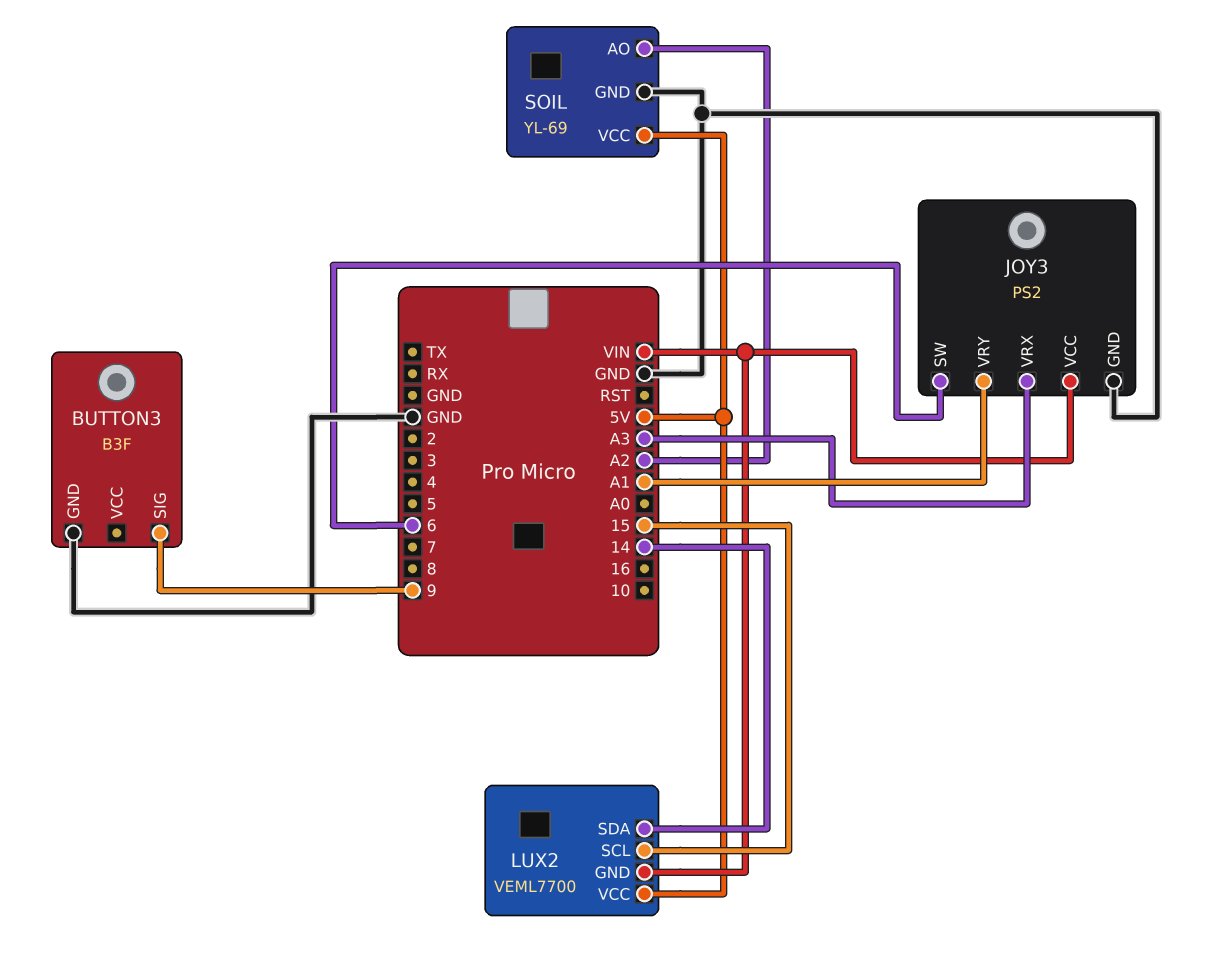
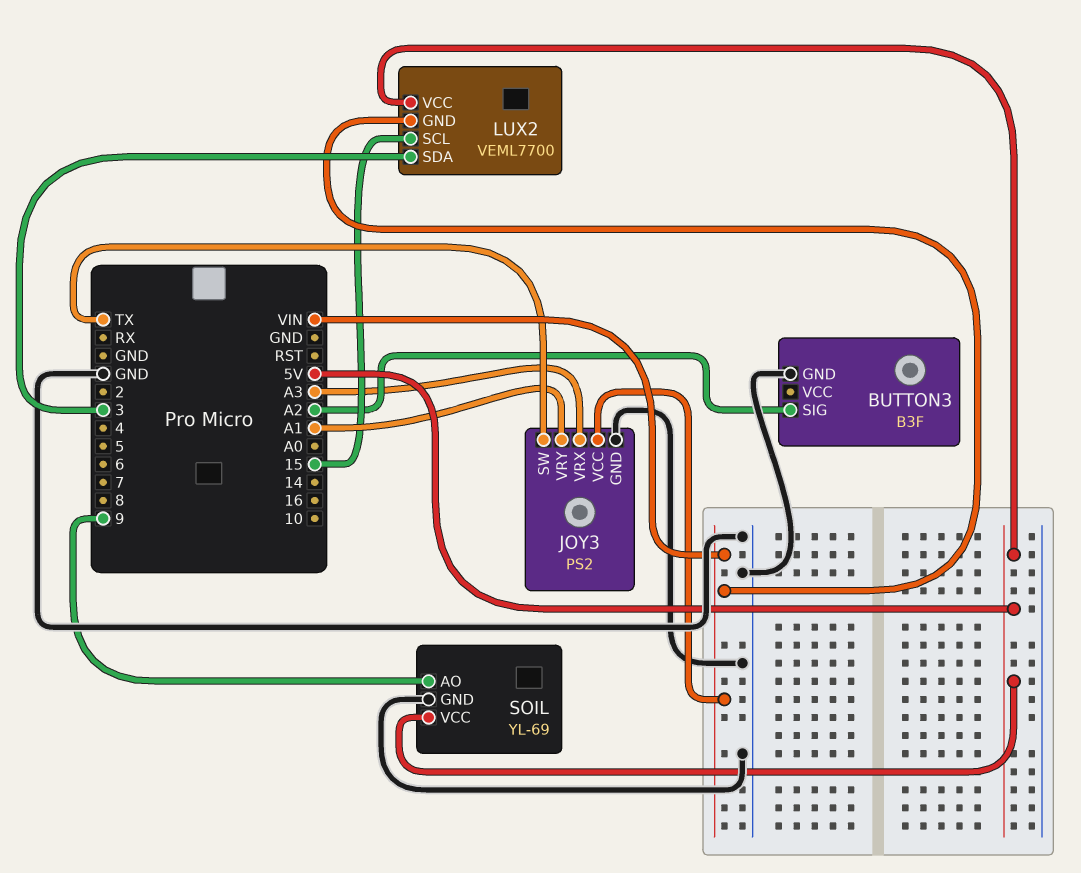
BUTTON3 pin SIG: 9 -> A2
JOY3 pin SW: 6 -> TX
LUX2 pin SDA: 14 -> 3
SOIL pin AO: A2 -> 9

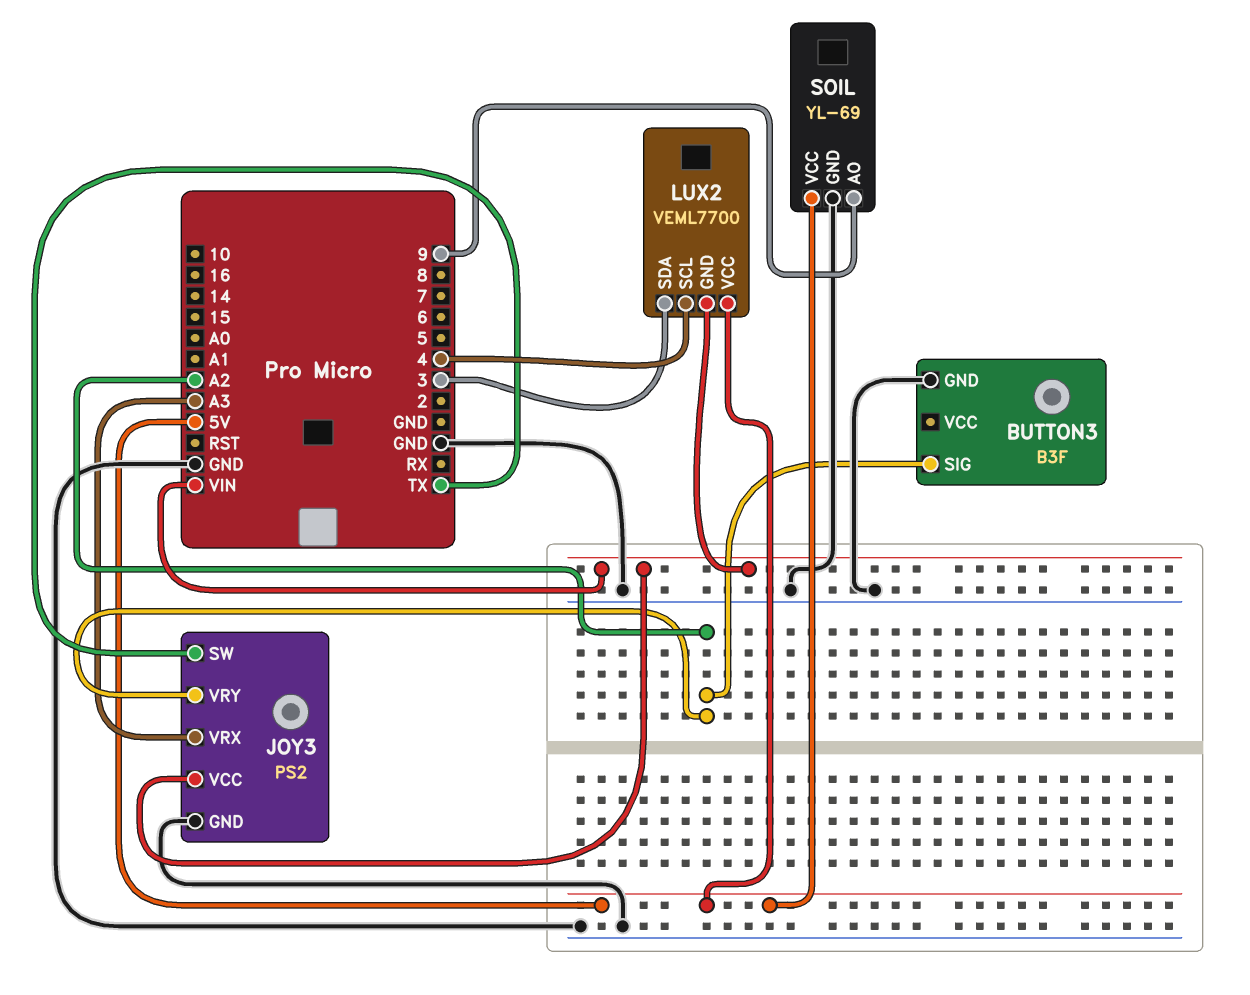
JOY3 pin VRY: A1 -> A2
LUX2 pin SCL: 15 -> 4

